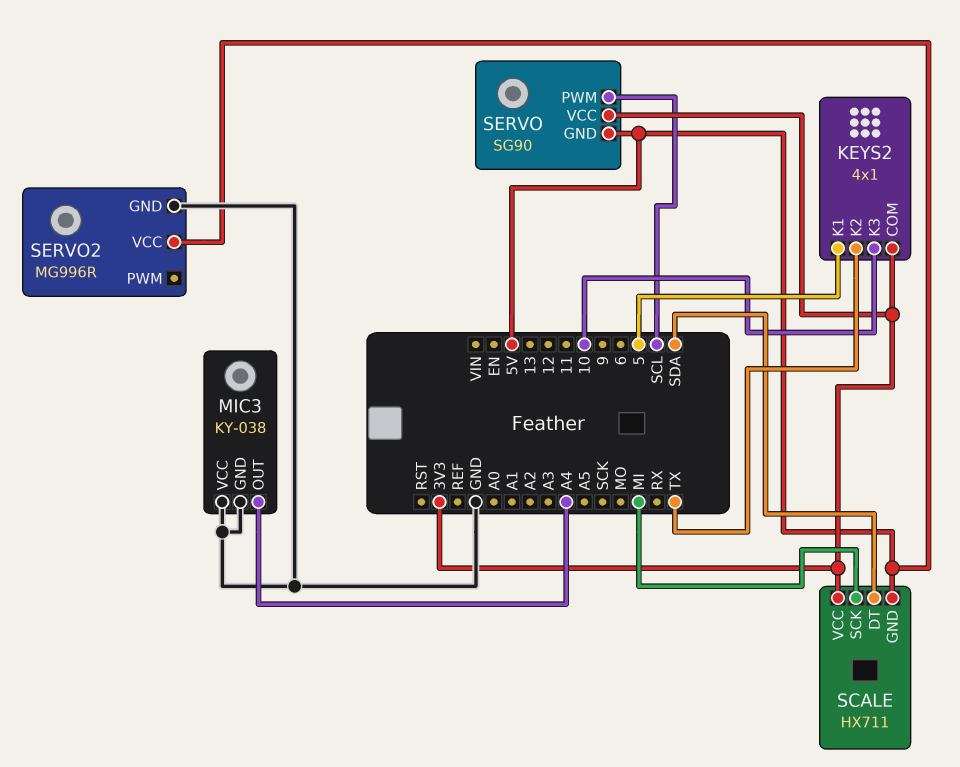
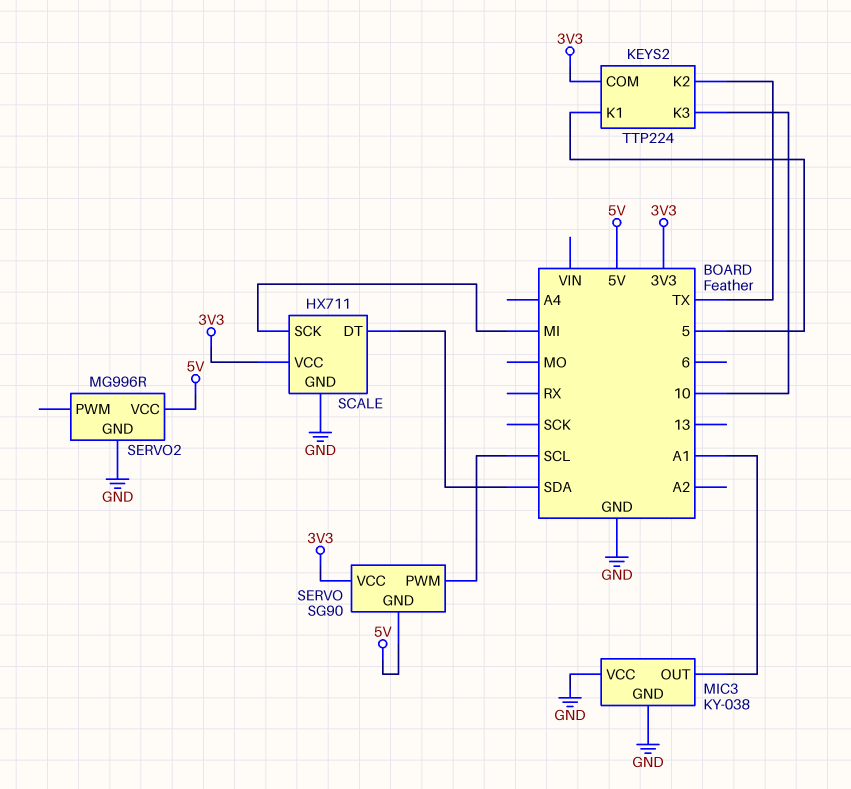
KEYS2: 4x1 -> TTP224
MIC3 pin OUT: A4 -> A1
SCALE pin GND: 5V -> GND

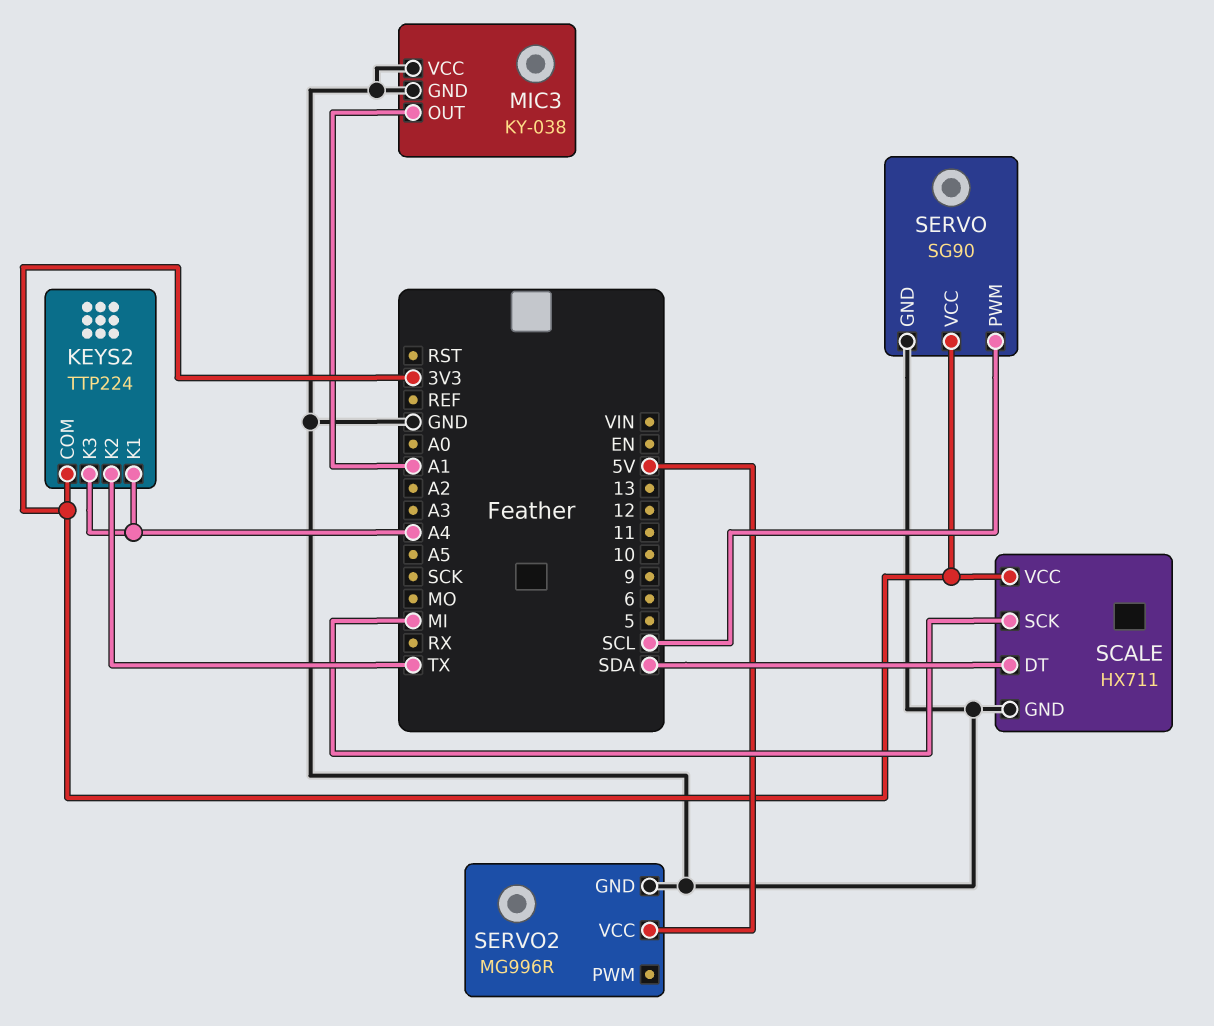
KEYS2 pin K1: 5 -> A4
KEYS2 pin K3: 10 -> A4
SERVO pin GND: 5V -> GND

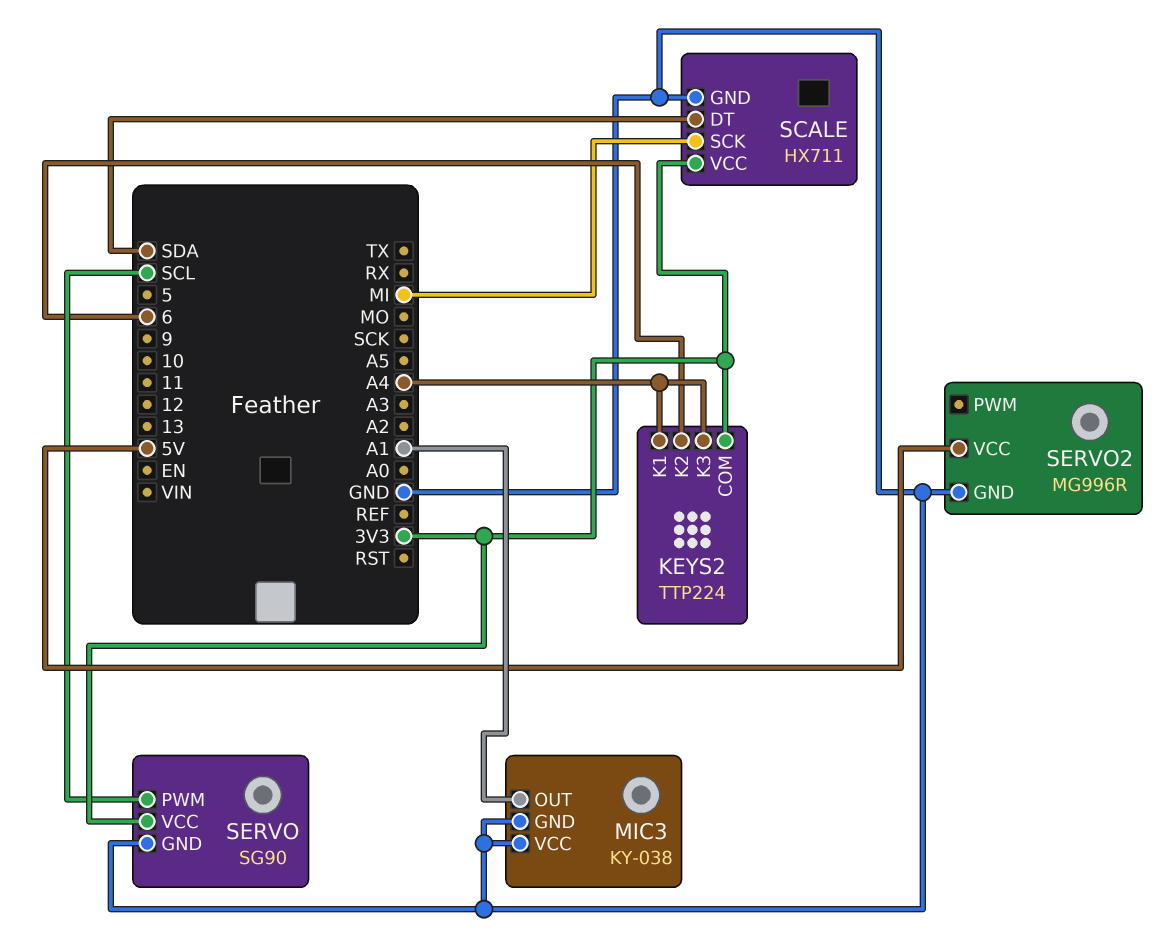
KEYS2 pin K2: TX -> 6

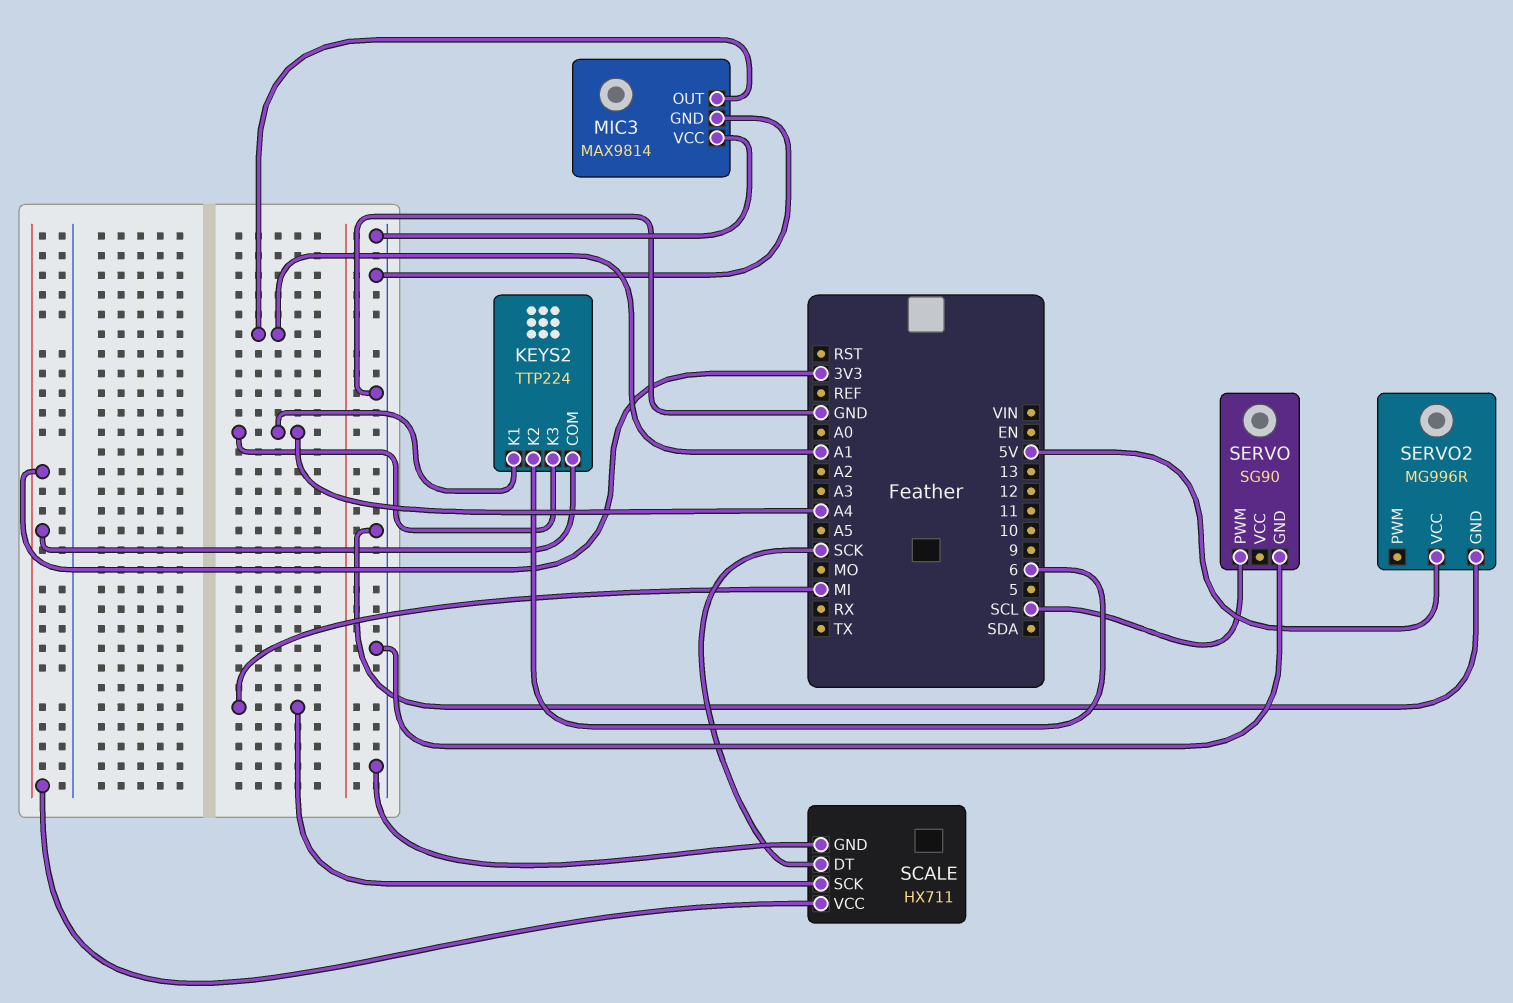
MIC3: KY-038 -> MAX9814
SCALE pin DT: SDA -> SCK
SERVO pin VCC: 3V3 -> none

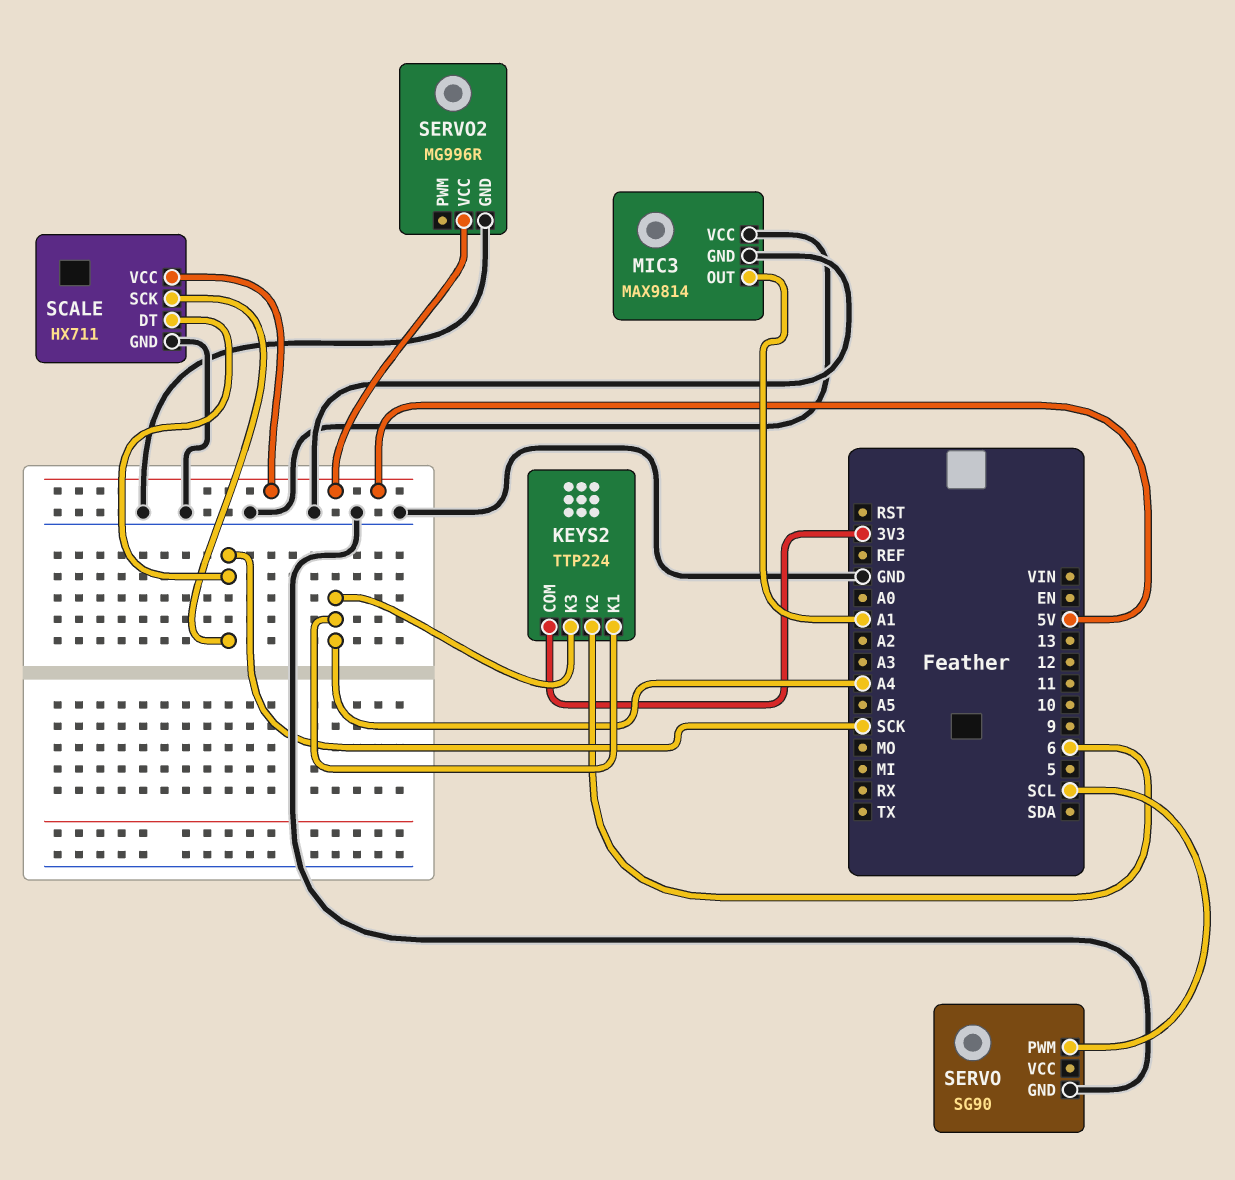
SCALE pin SCK: MI -> SCK
SCALE pin VCC: 3V3 -> 5V

